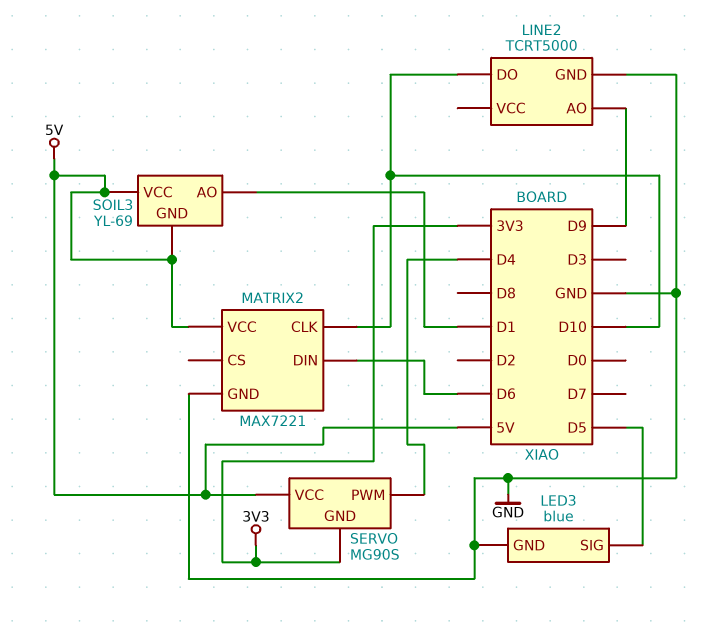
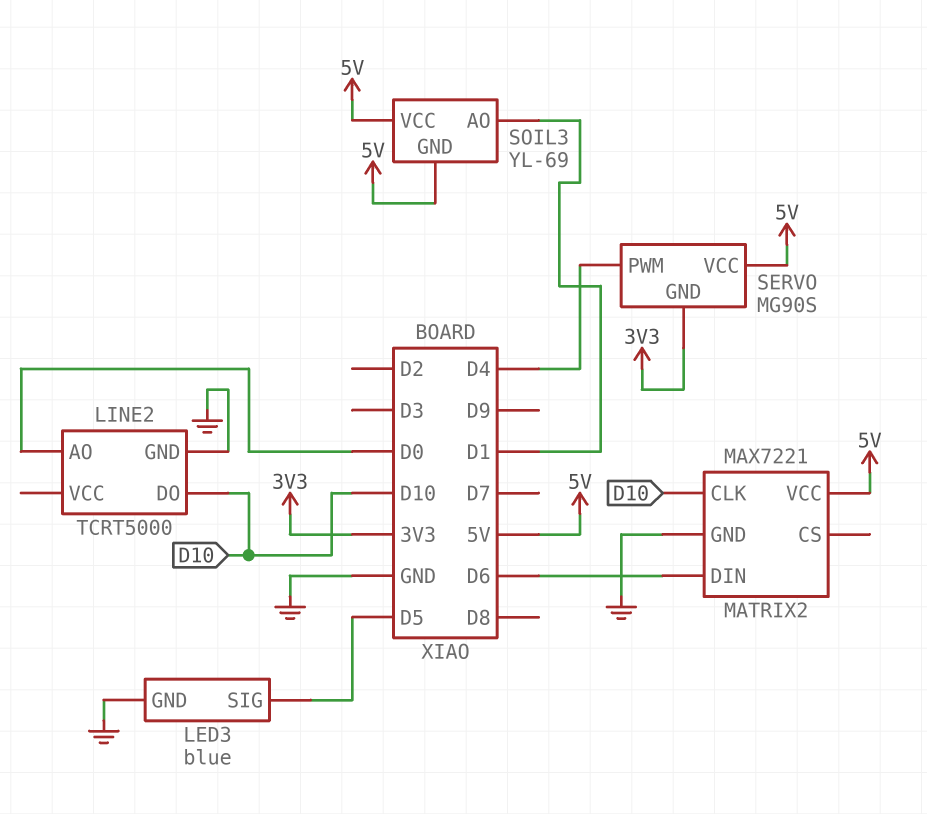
LINE2 pin AO: D9 -> D0

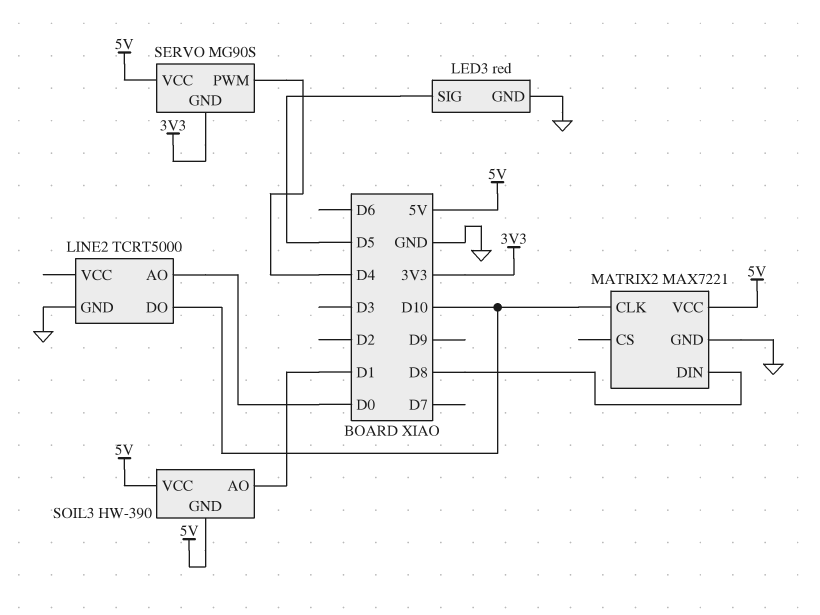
LED3: blue -> red
MATRIX2 pin DIN: D6 -> D8
SOIL3: YL-69 -> HW-390

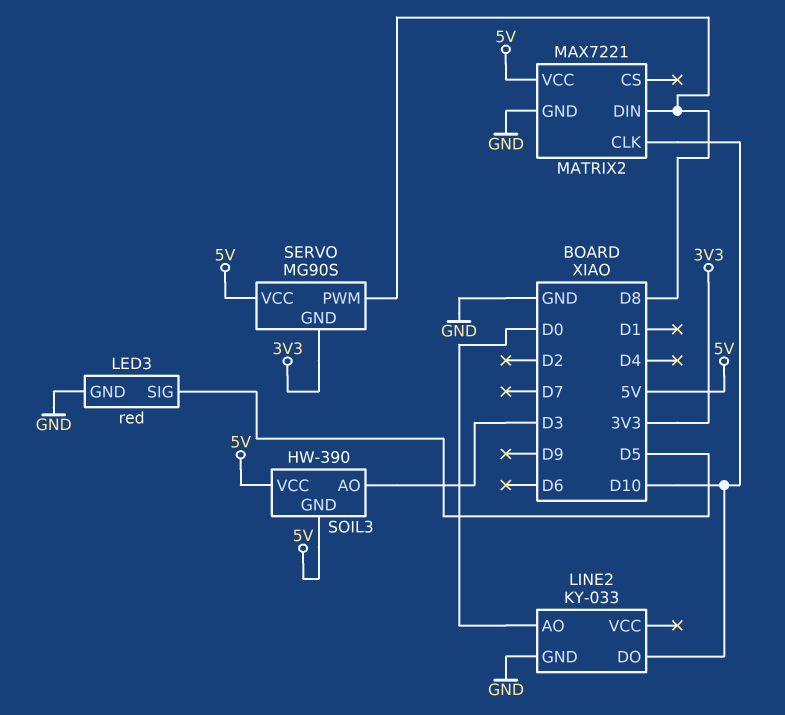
LINE2: TCRT5000 -> KY-033
SERVO pin PWM: D4 -> D8
SOIL3 pin AO: D1 -> D3

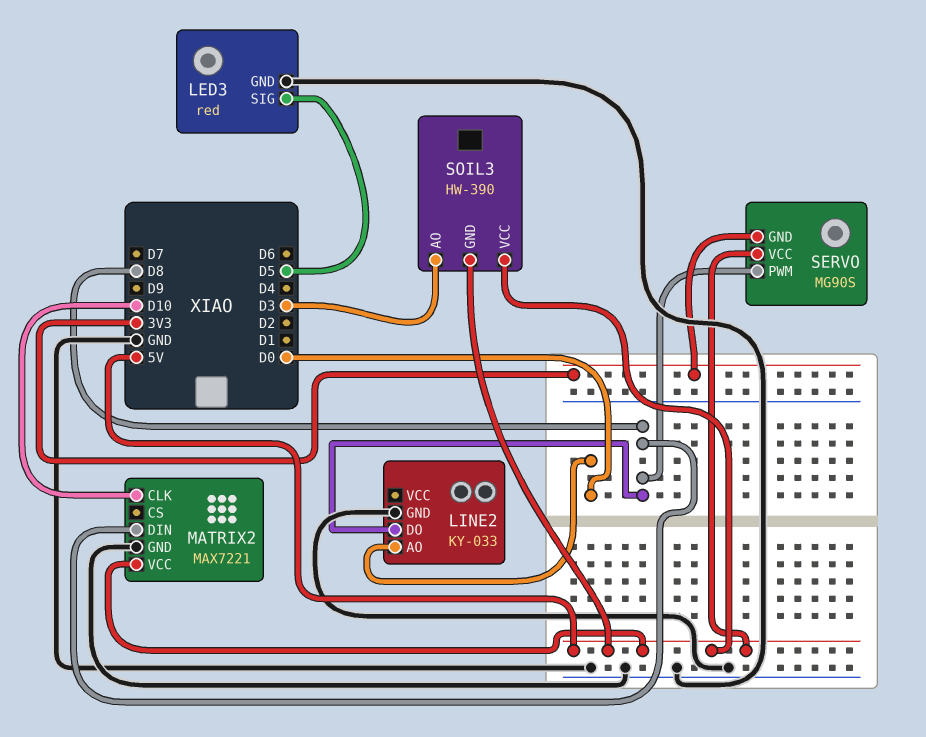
LINE2 pin DO: D10 -> D8

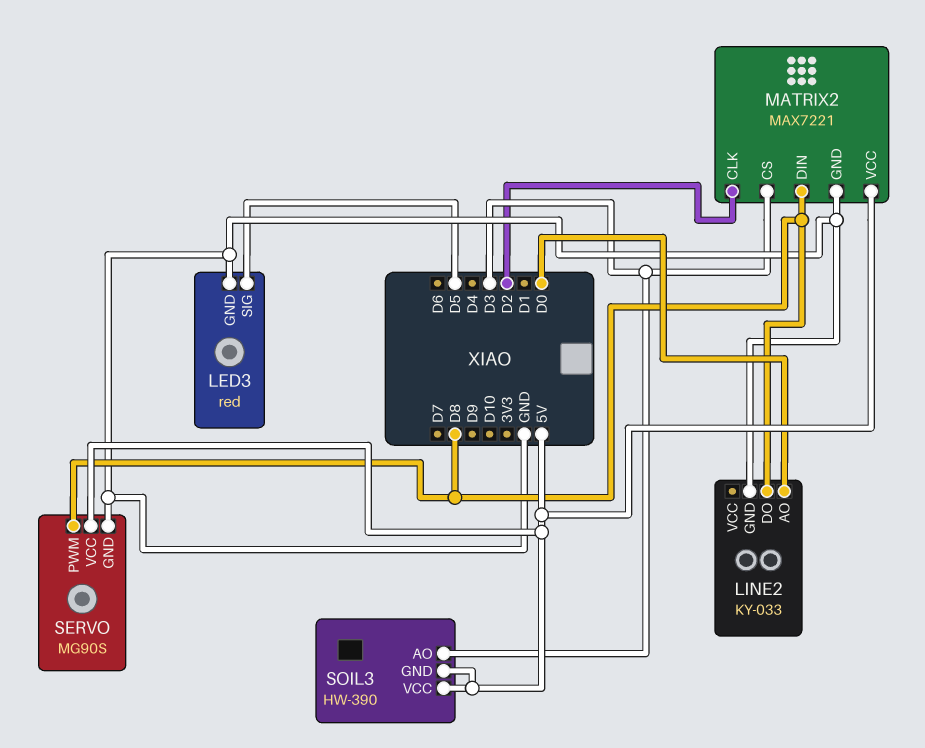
MATRIX2 pin CLK: D10 -> D2
MATRIX2 pin CS: none -> D3
SERVO pin GND: 3V3 -> GND

